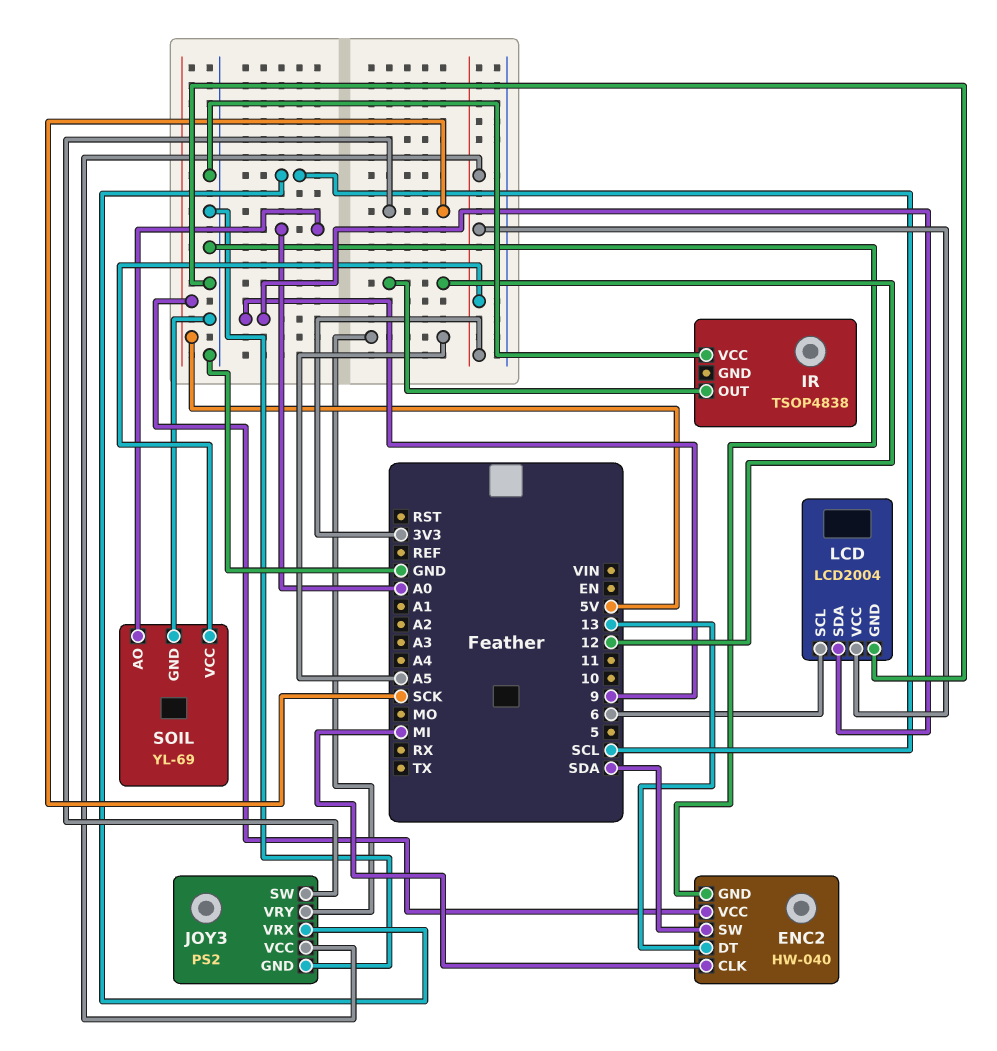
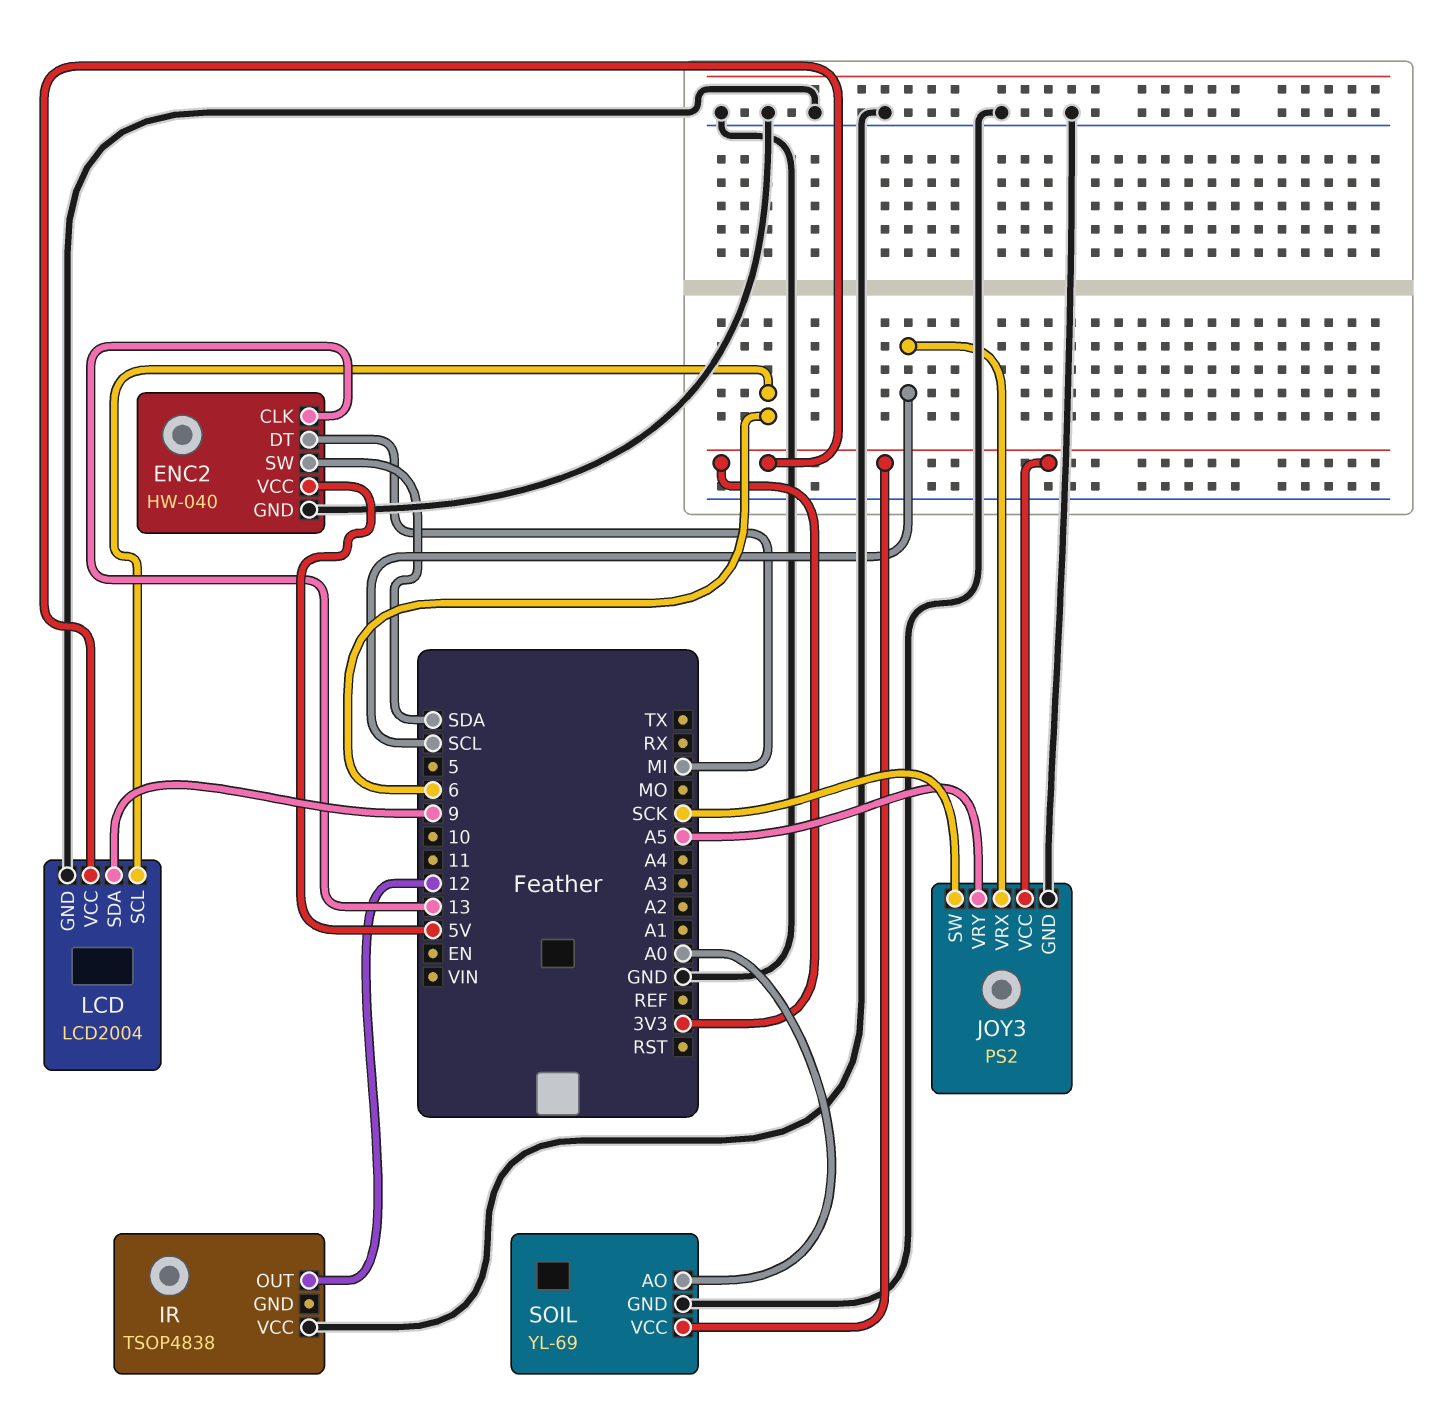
ENC2 pin CLK: MI -> 13
ENC2 pin DT: 13 -> MI

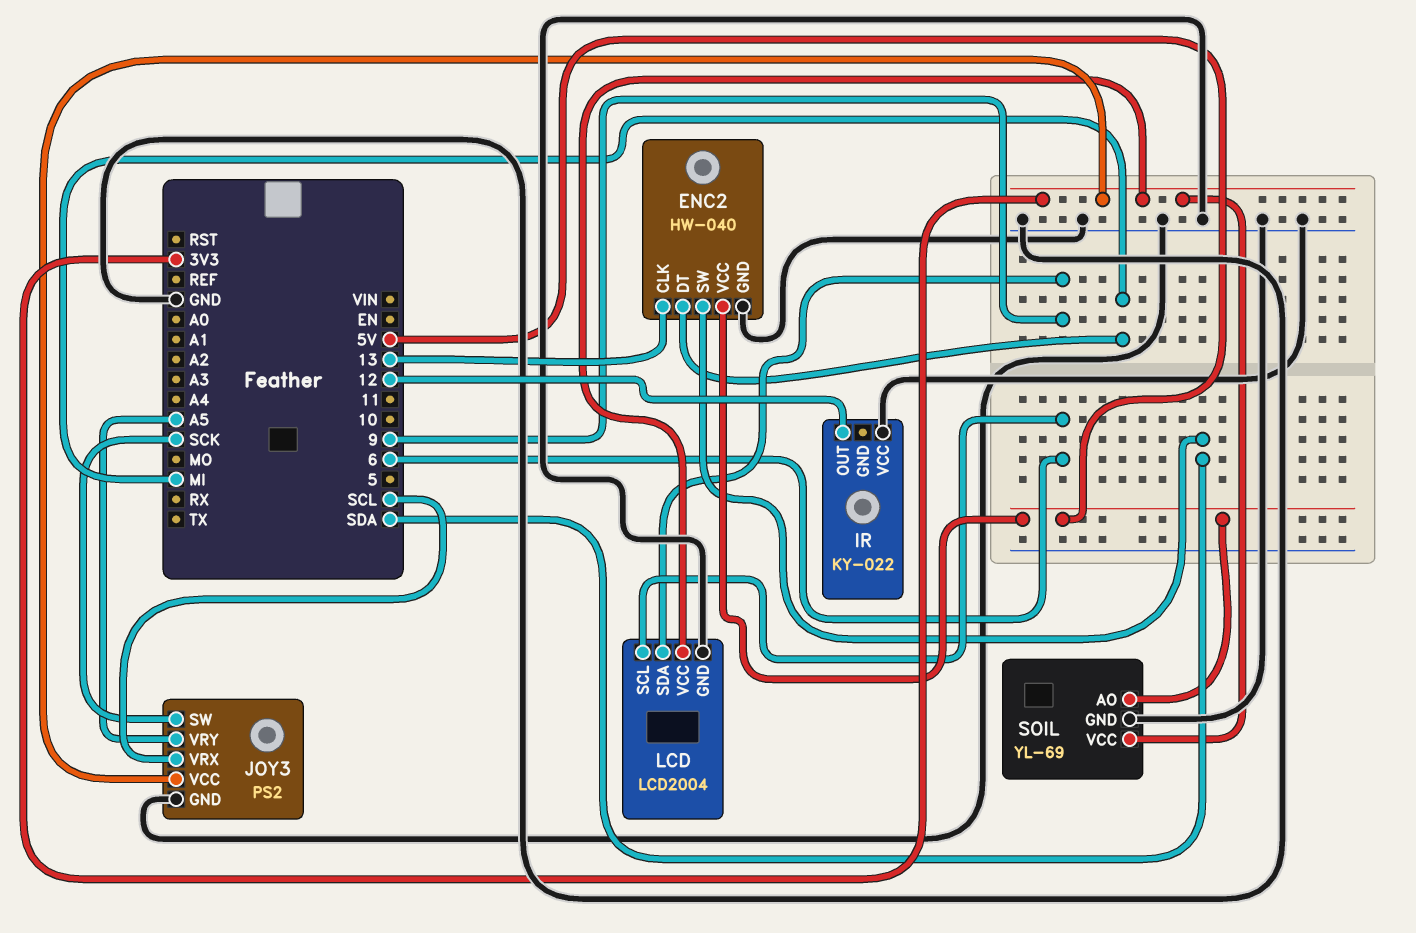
IR: TSOP4838 -> KY-022
SOIL pin AO: A0 -> 5V

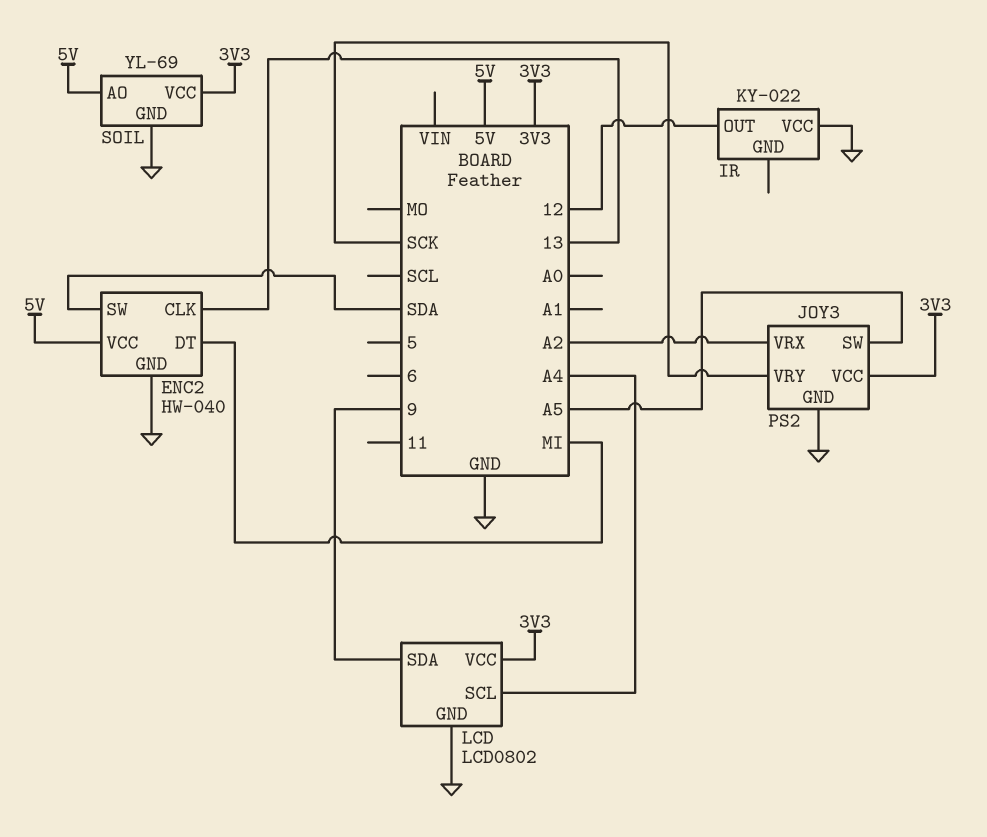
JOY3 pin SW: SCK -> A5
JOY3 pin VRX: SCL -> A2
JOY3 pin VRY: A5 -> SCK
LCD: LCD2004 -> LCD0802
LCD pin SCL: 6 -> A4

